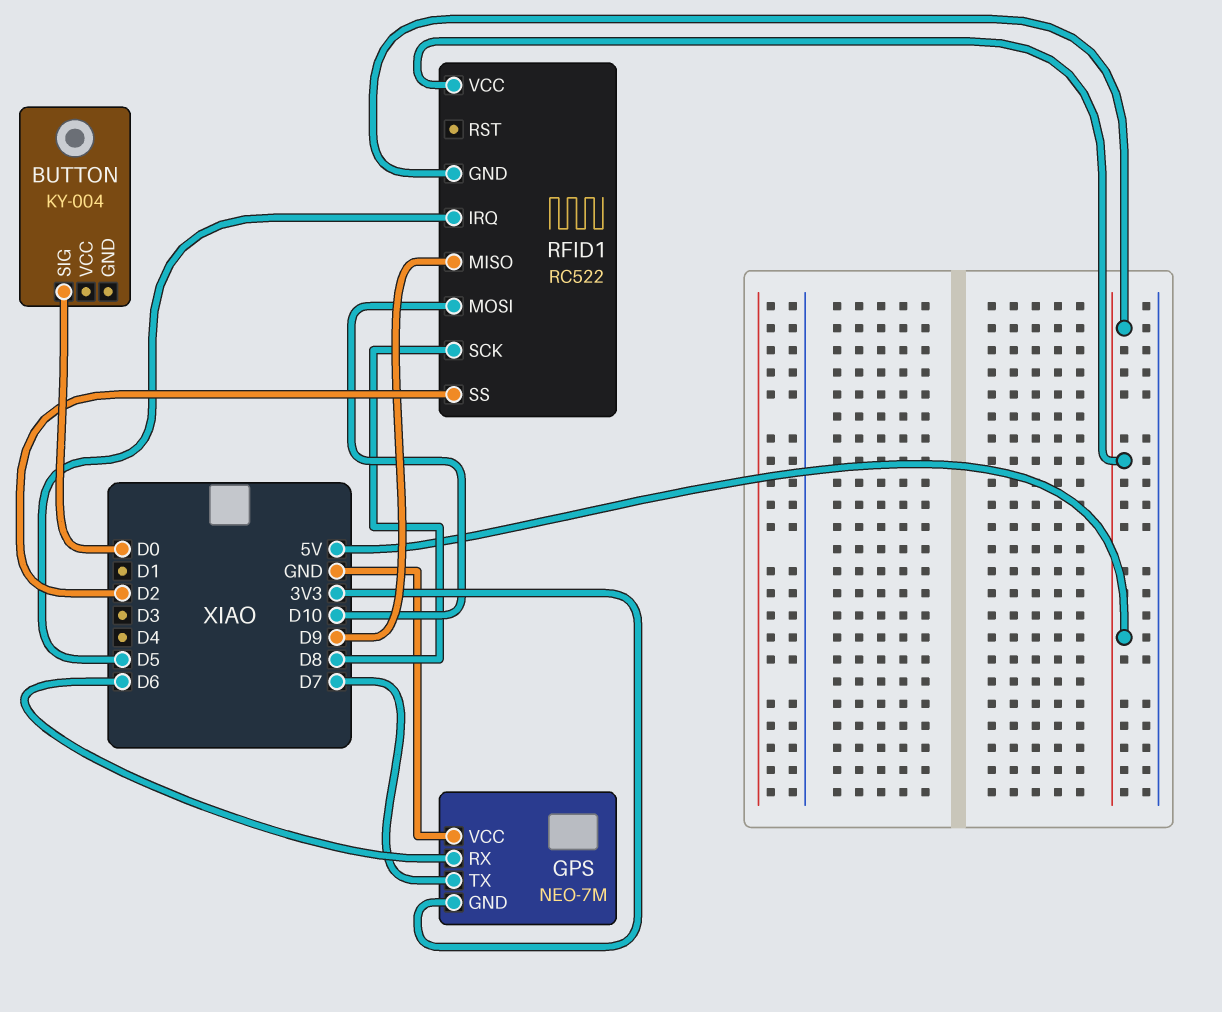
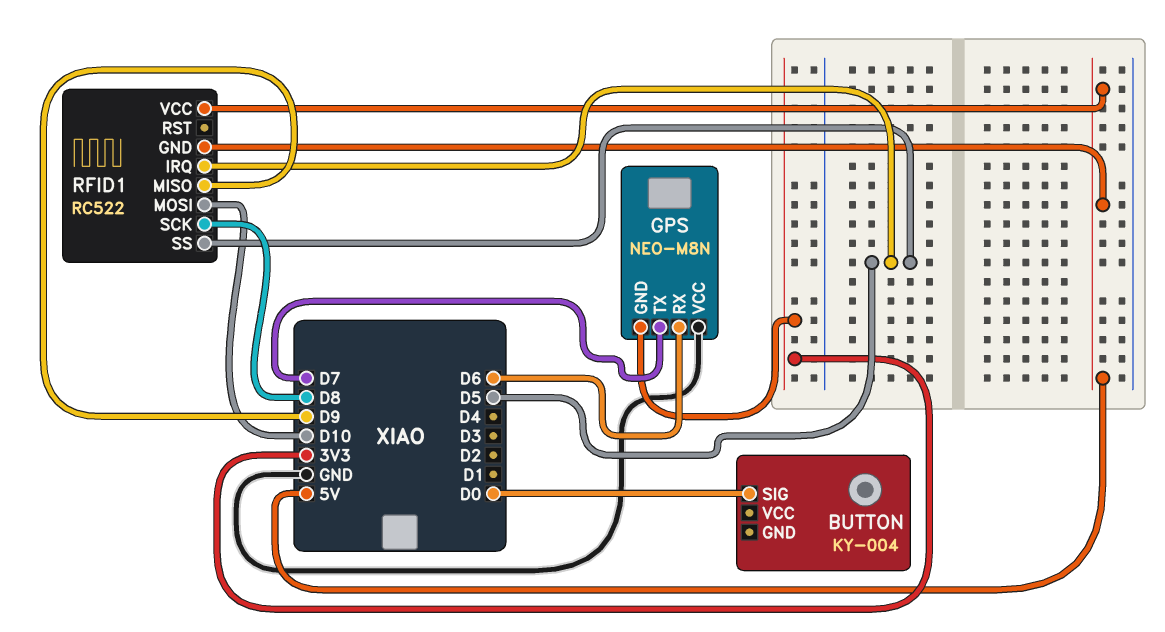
GPS: NEO-7M -> NEO-M8N
RFID1 pin SS: D2 -> D5

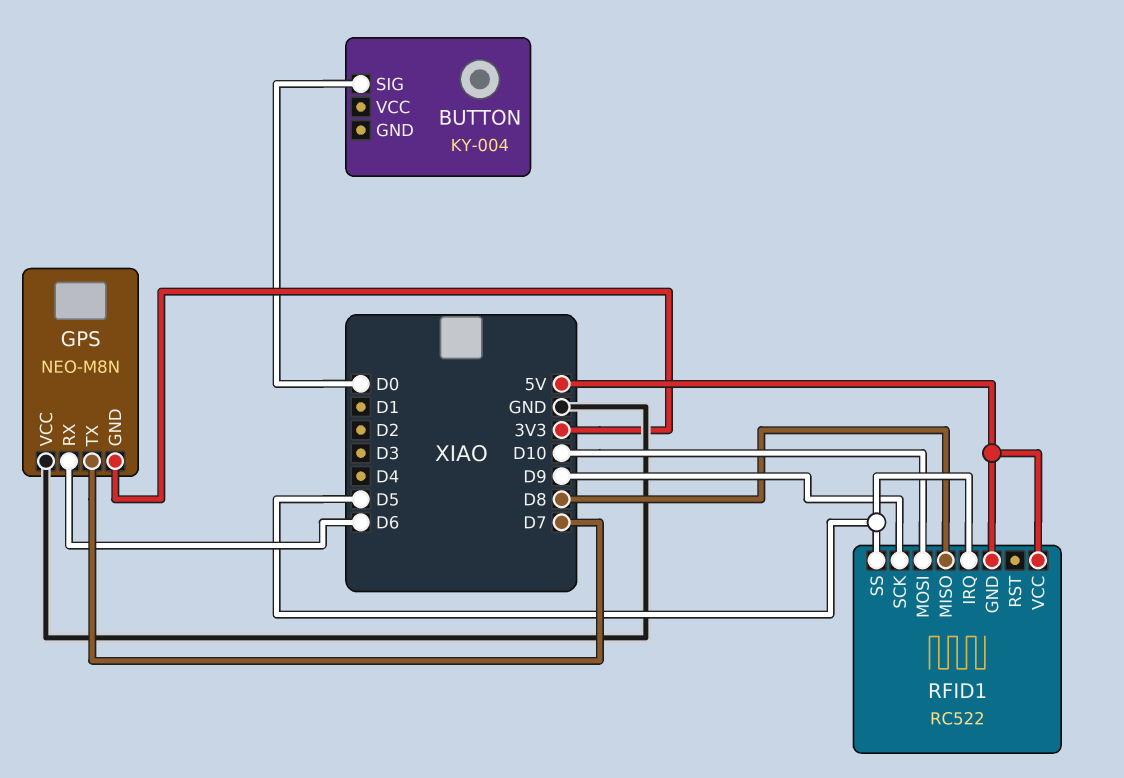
RFID1 pin MISO: D9 -> D8
RFID1 pin SCK: D8 -> D9

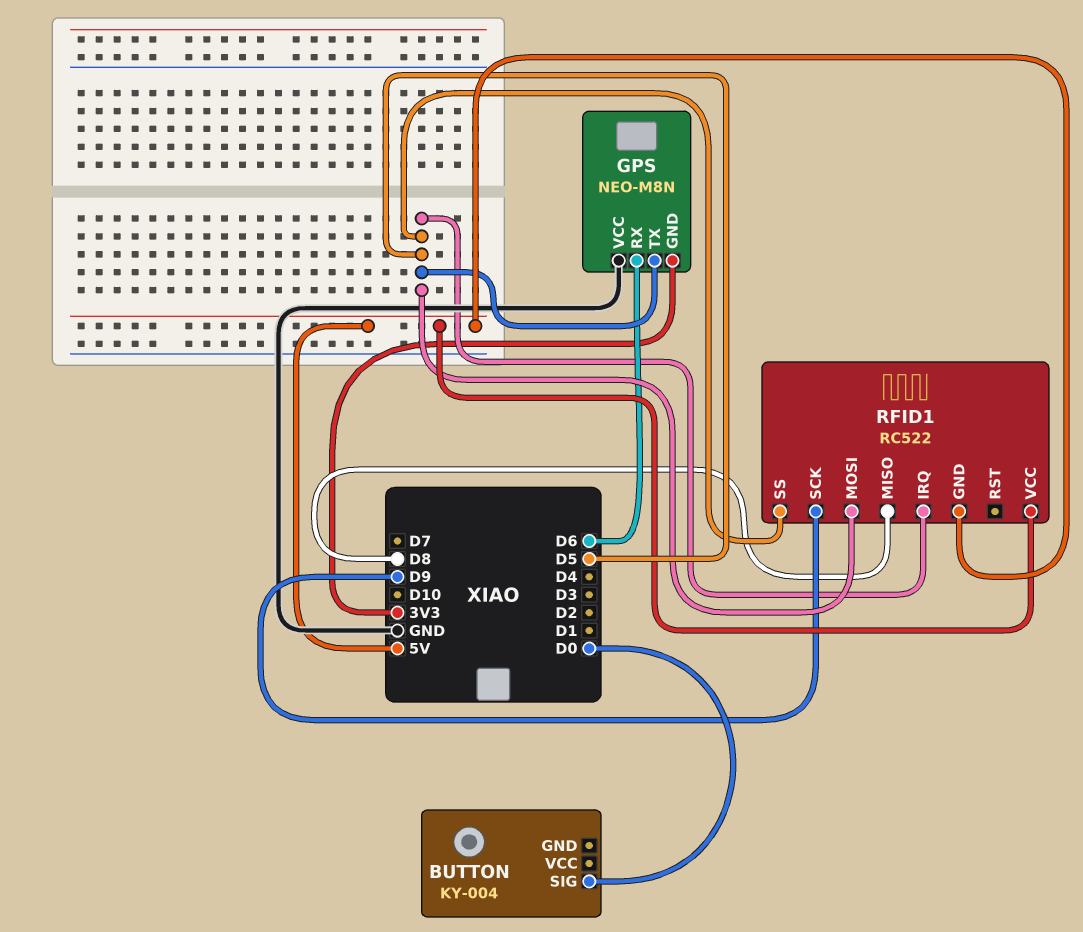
GPS pin TX: D7 -> D5
RFID1 pin MOSI: D10 -> D5

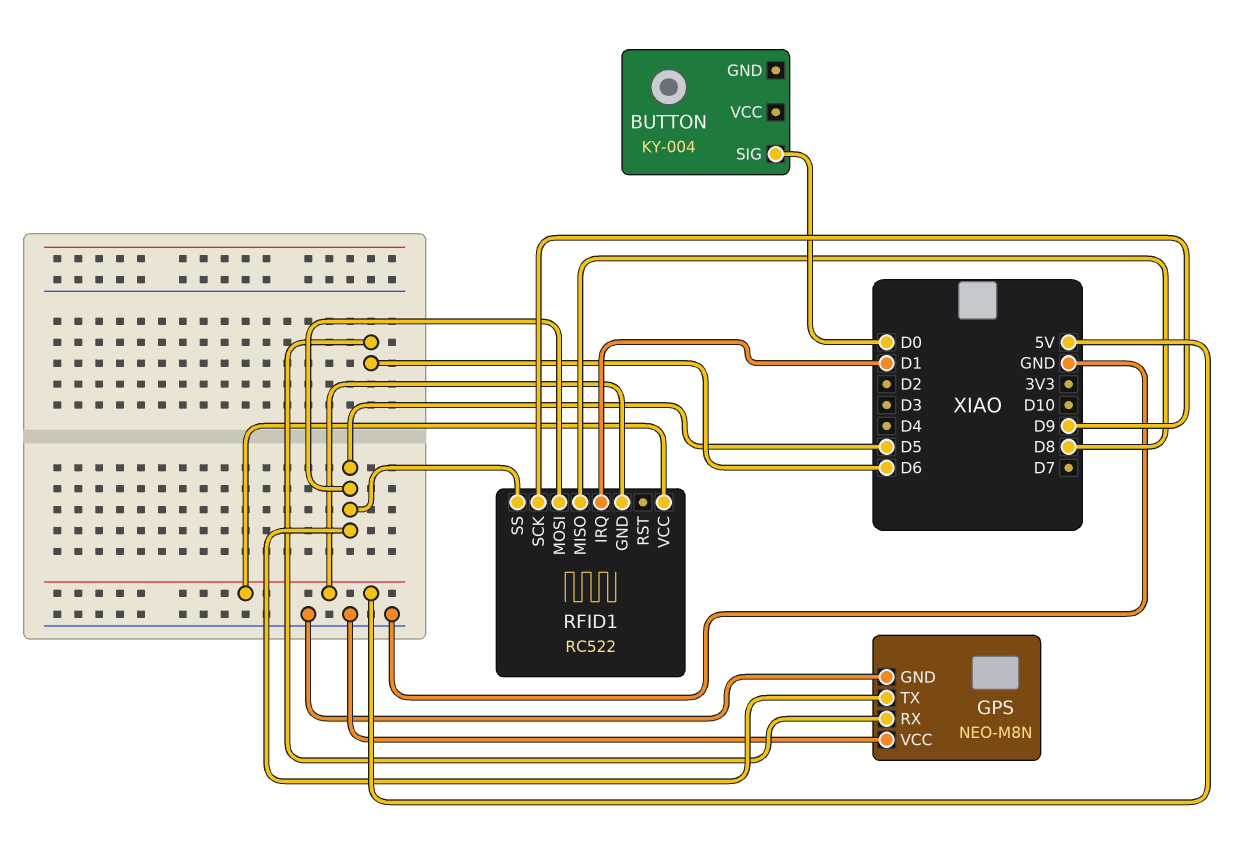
GPS pin GND: 3V3 -> GND
RFID1 pin IRQ: D5 -> D1

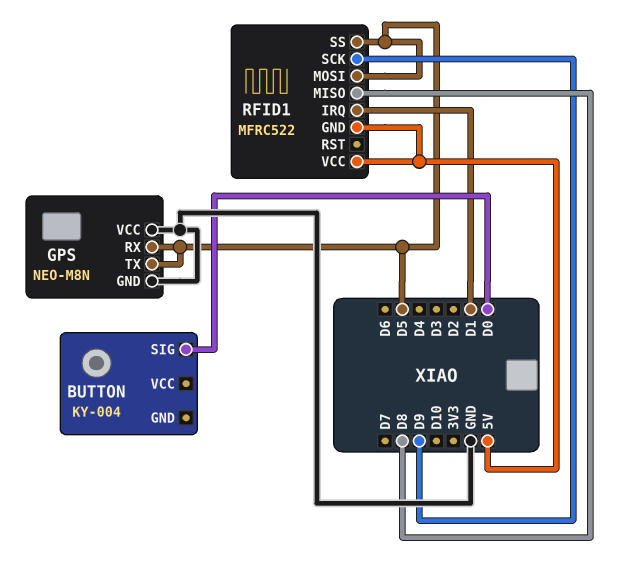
GPS pin RX: D6 -> D5
RFID1: RC522 -> MFRC522

